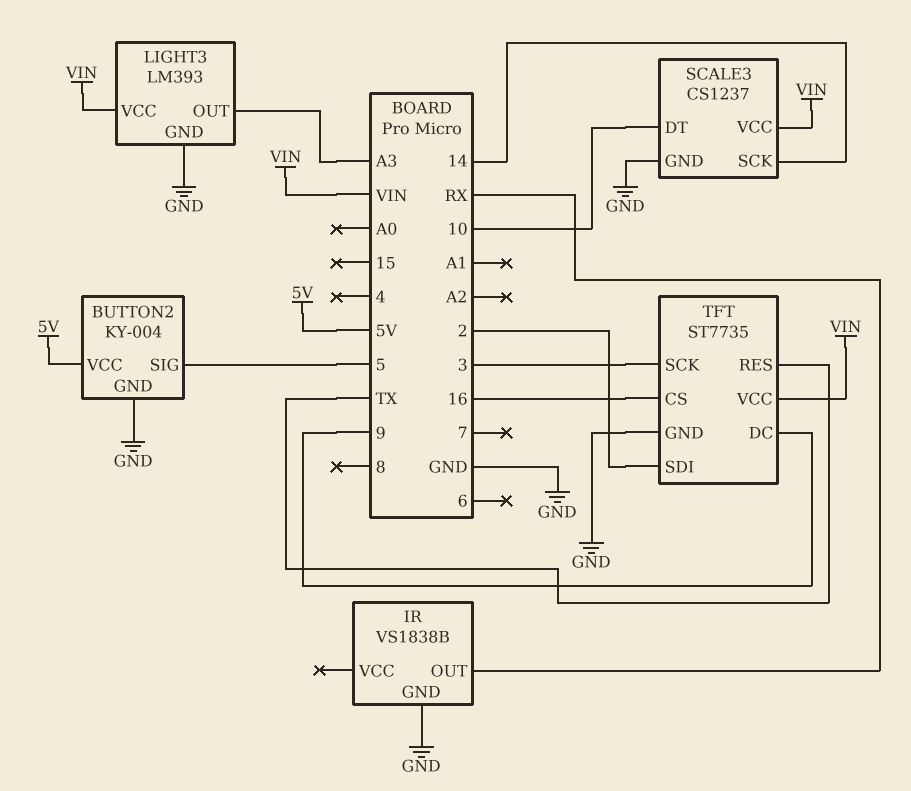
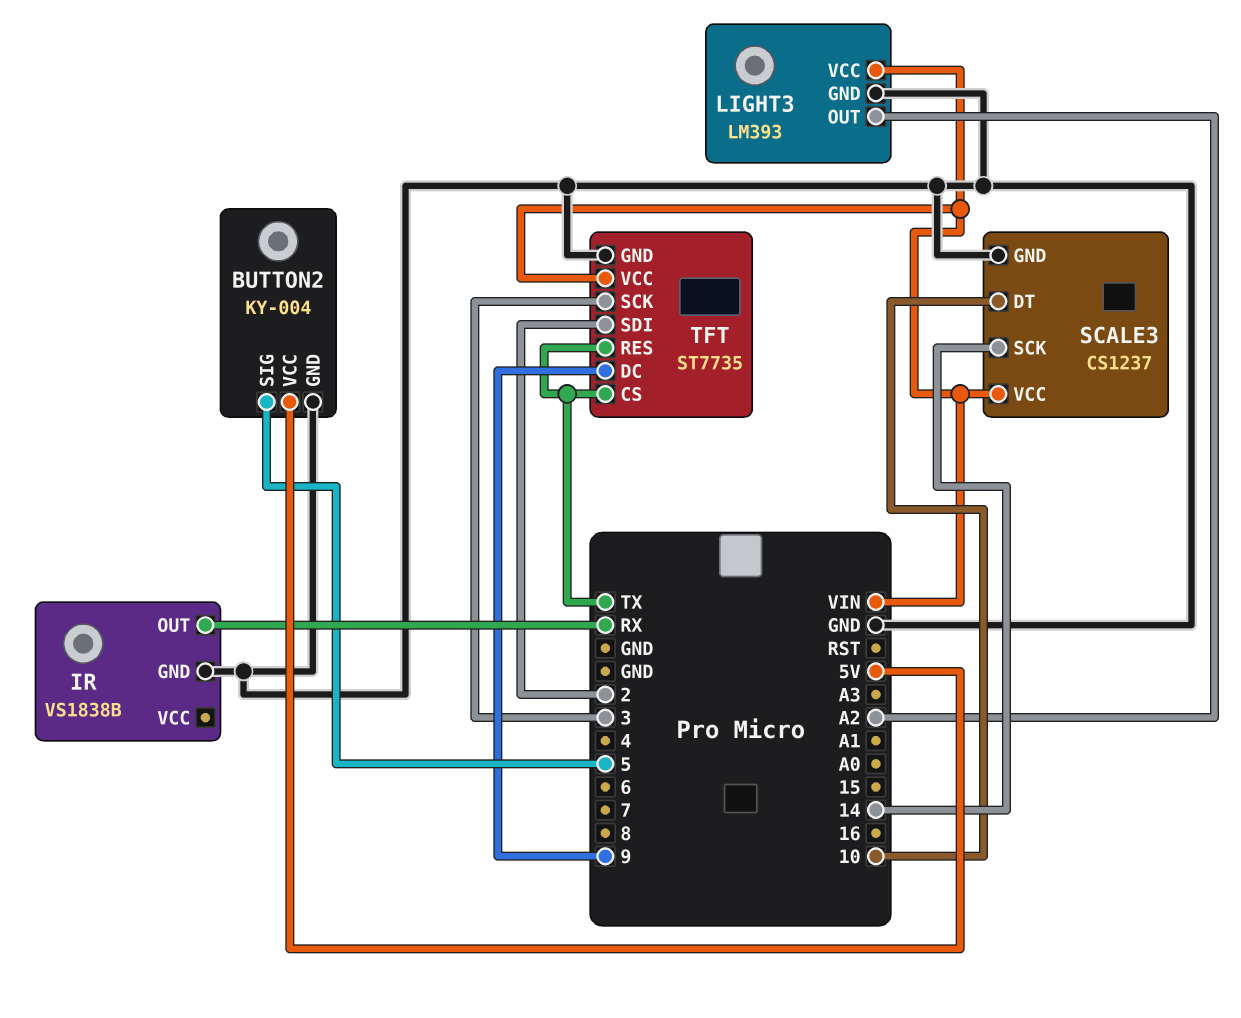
LIGHT3 pin OUT: A3 -> A2
TFT pin CS: 16 -> TX

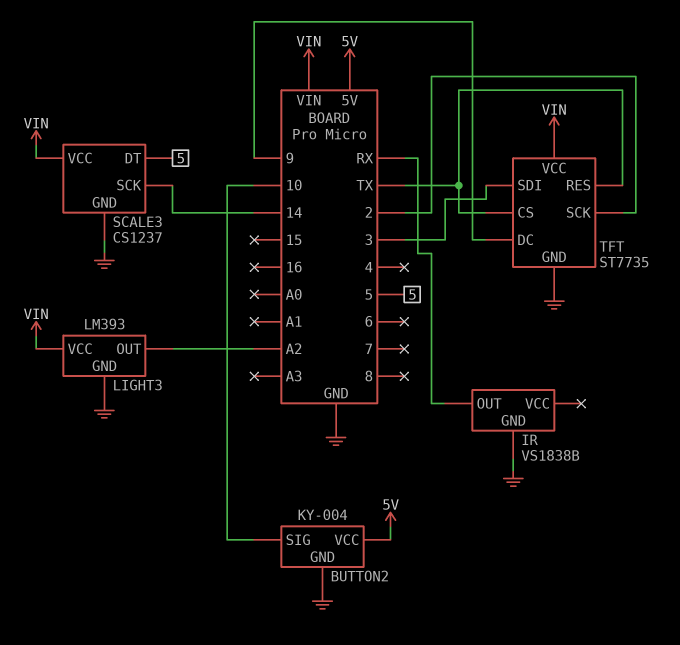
BUTTON2 pin SIG: 5 -> 10
SCALE3 pin DT: 10 -> 5
TFT pin SCK: 3 -> 2
TFT pin SDI: 2 -> 3

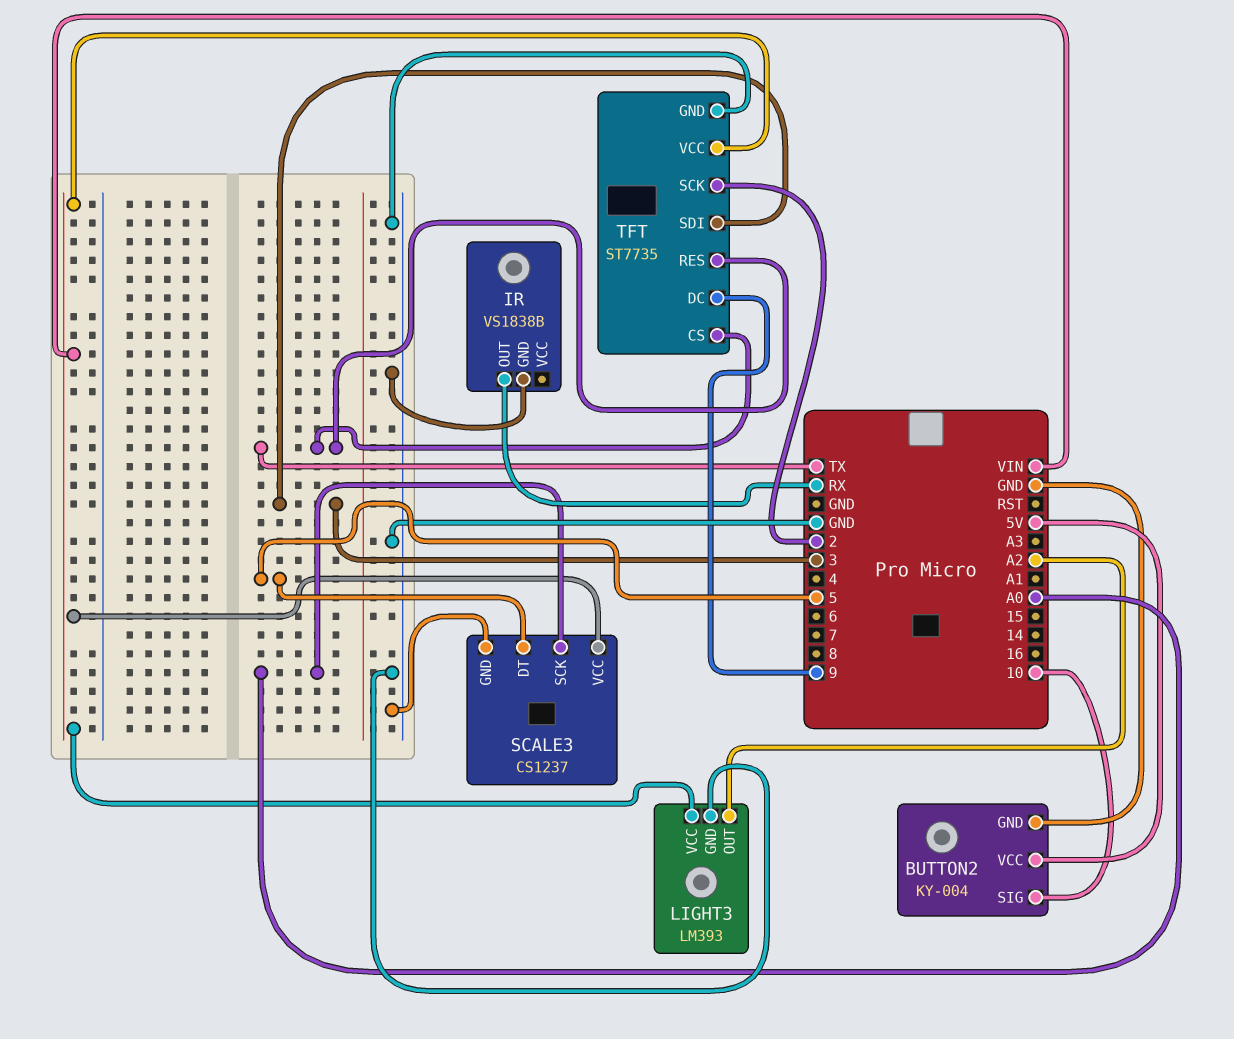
SCALE3 pin SCK: 14 -> A0

